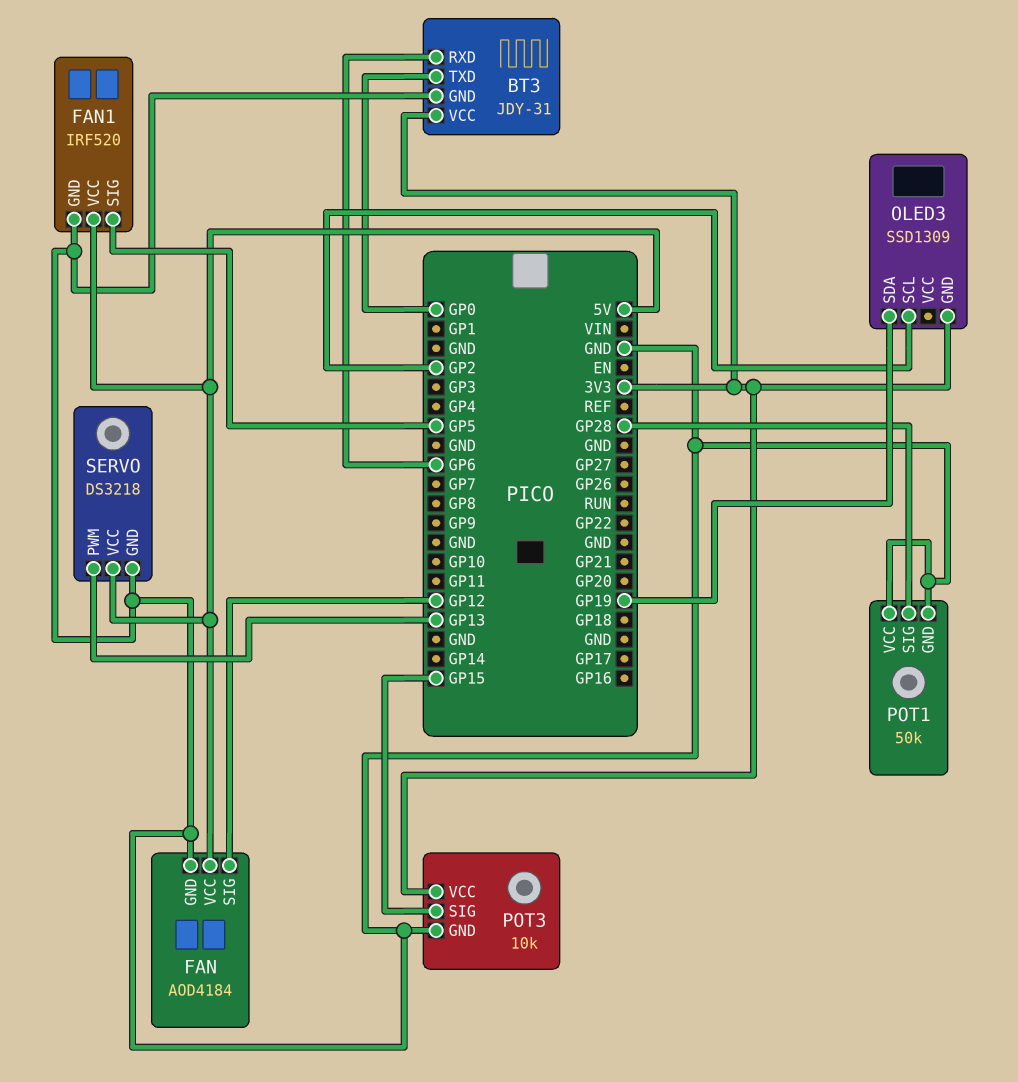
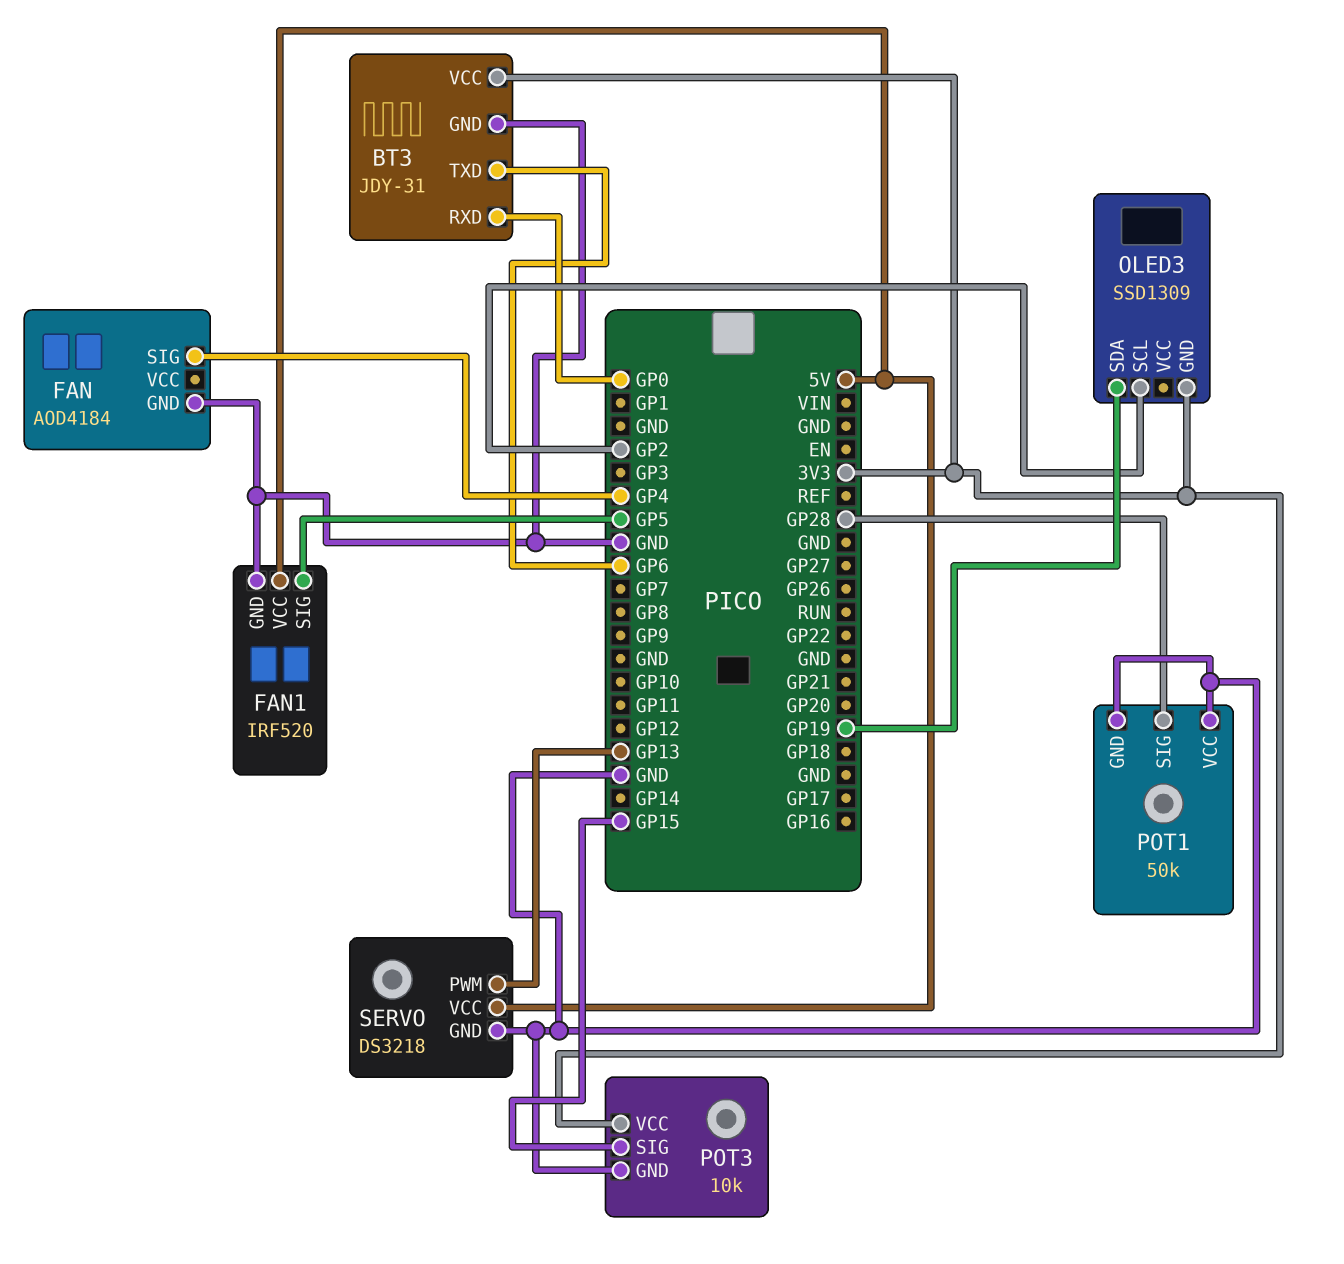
BT3 pin RXD: GP6 -> GP0
BT3 pin TXD: GP0 -> GP6
FAN pin SIG: GP12 -> GP4
FAN pin VCC: 5V -> none

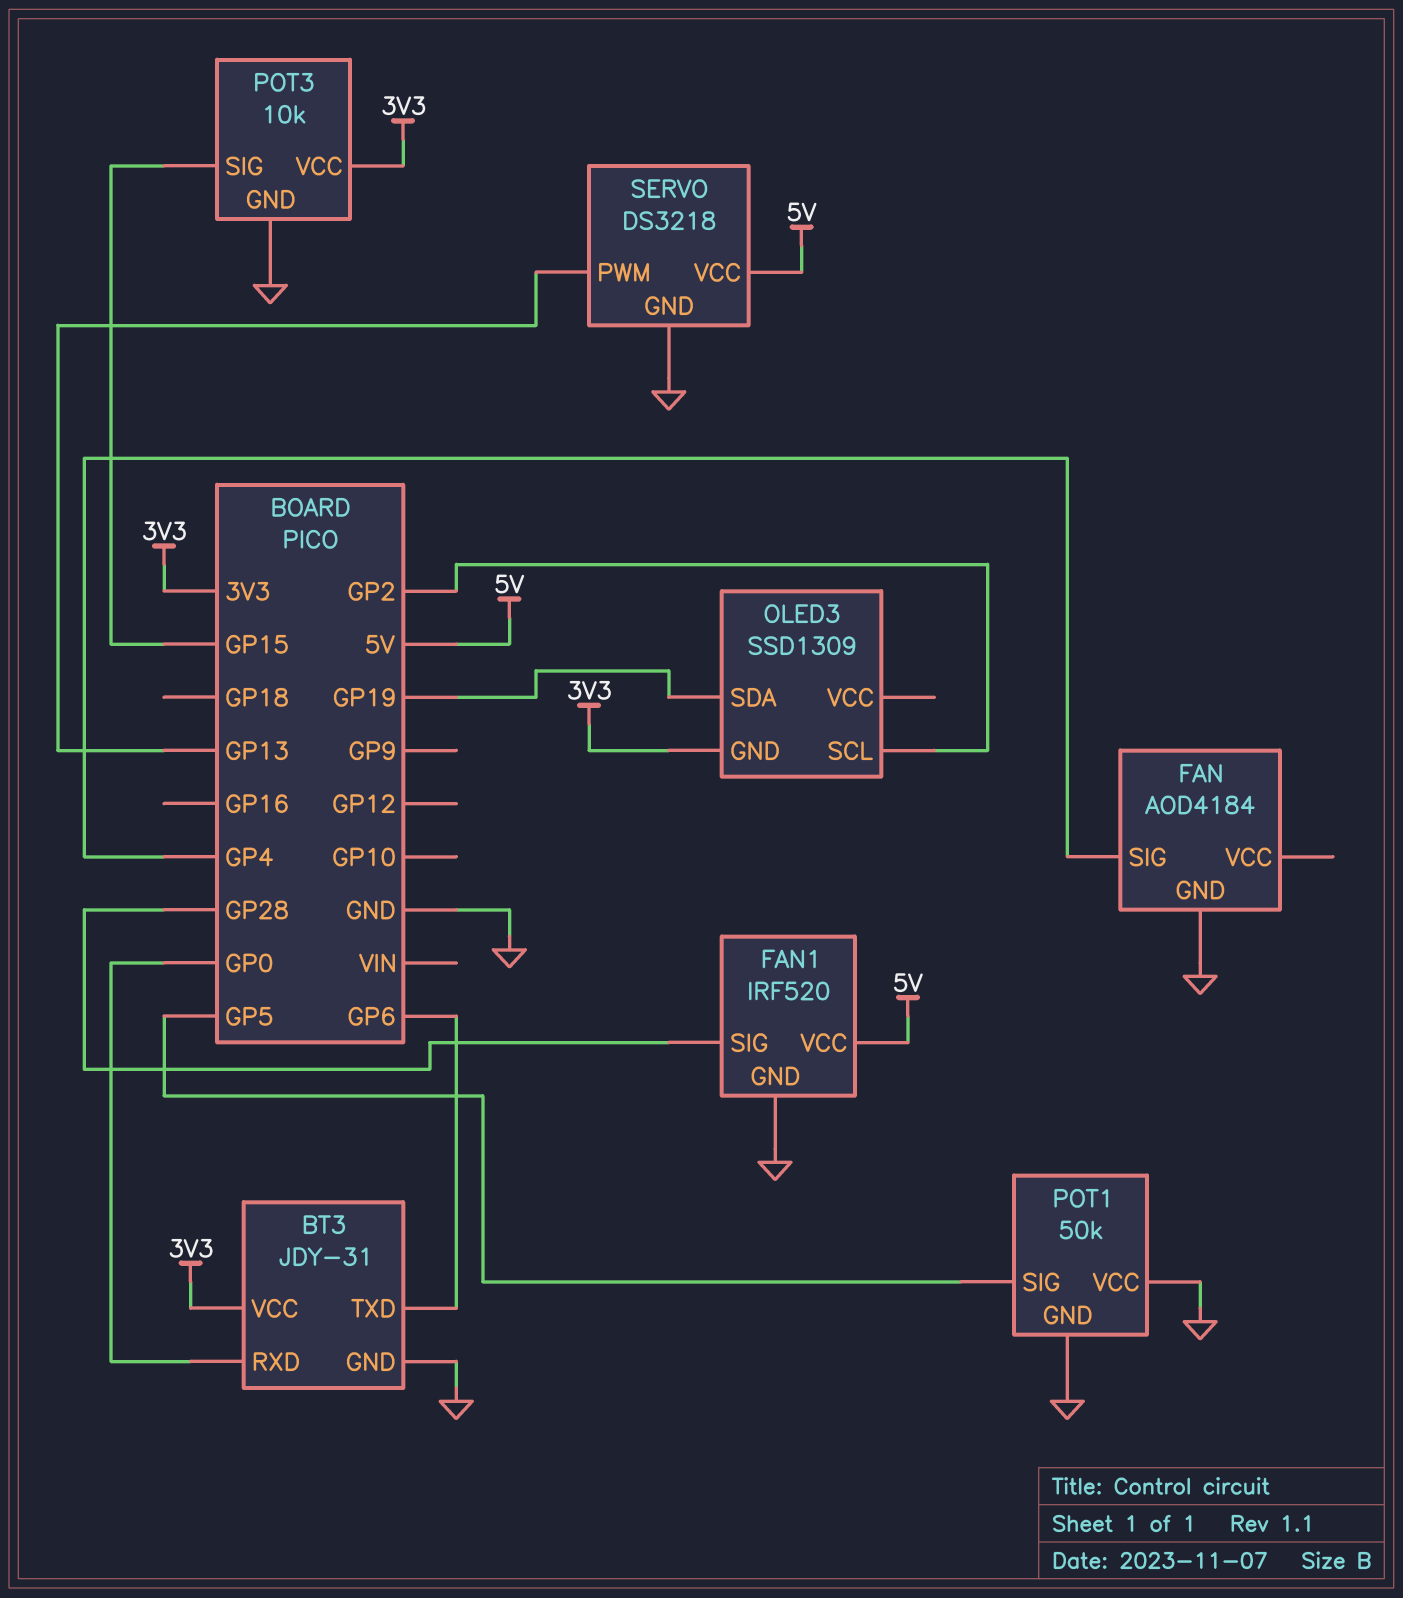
FAN1 pin SIG: GP5 -> GP28
POT1 pin SIG: GP28 -> GP5

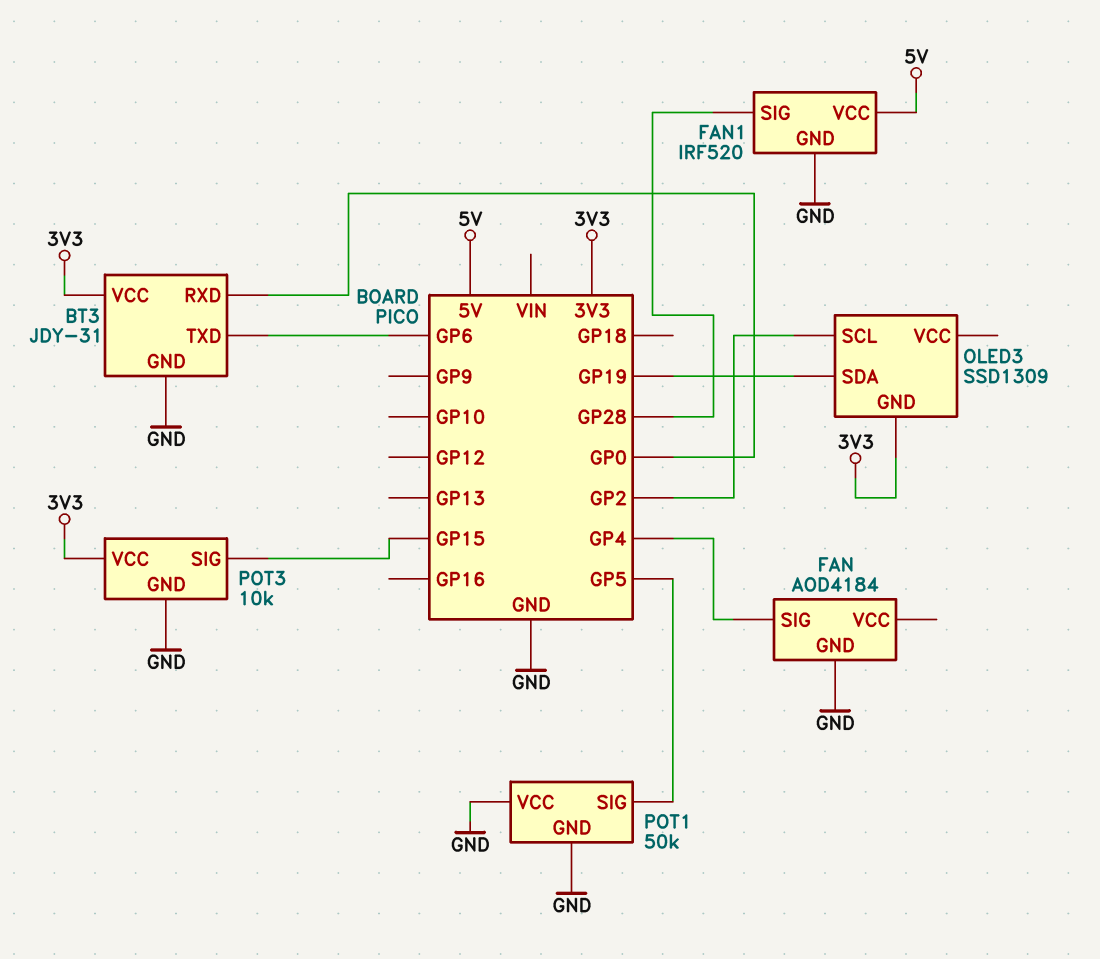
SERVO: DS3218 -> none
SERVO pin GND: GND -> none
SERVO pin PWM: GP13 -> none
SERVO pin VCC: 5V -> none

